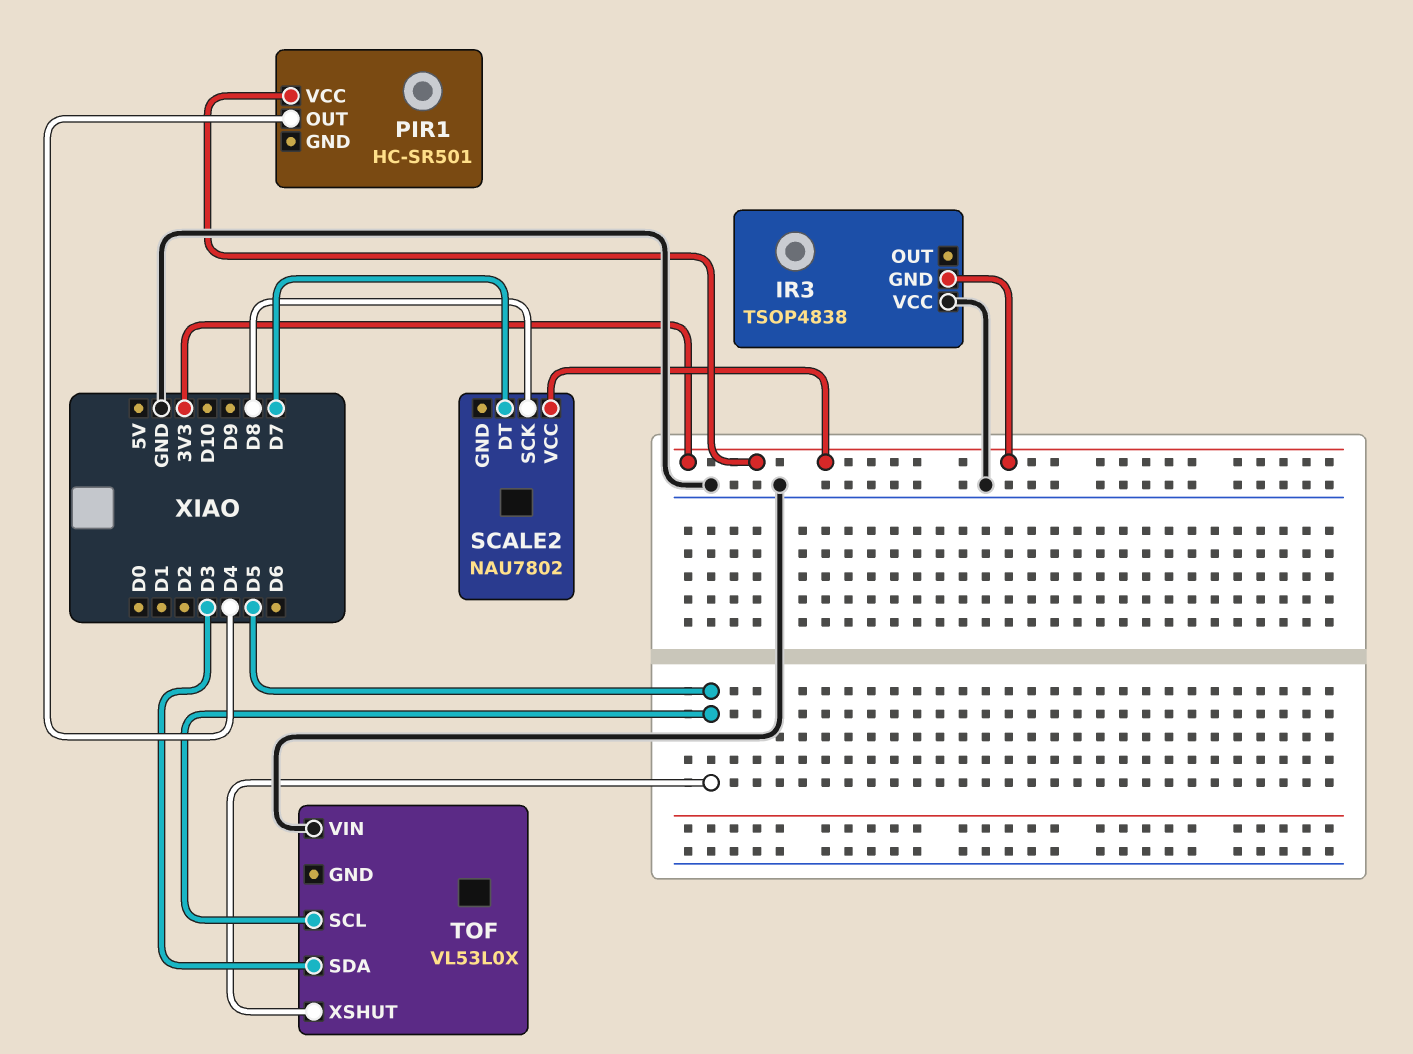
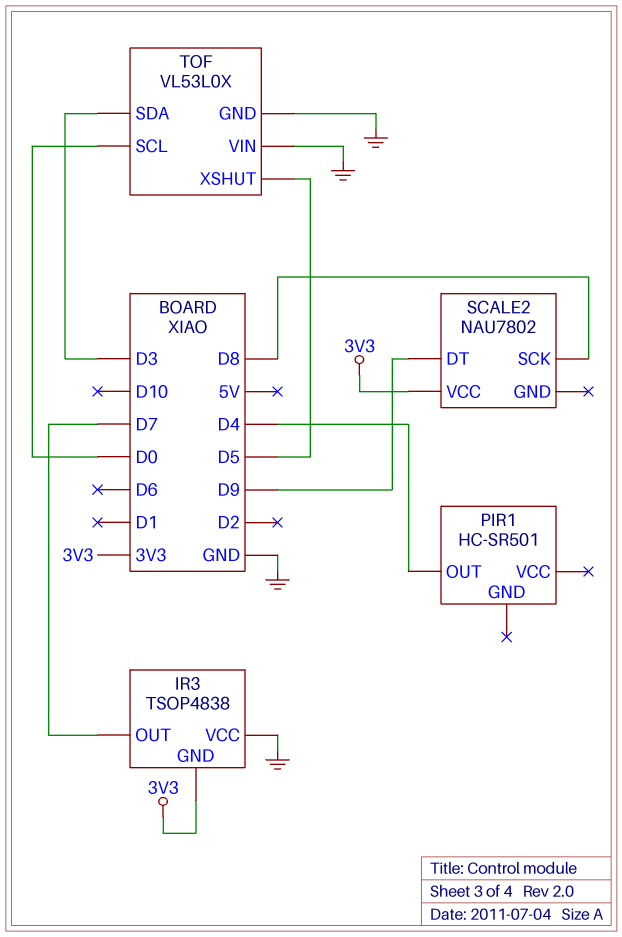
IR3 pin OUT: none -> D7
PIR1 pin VCC: 3V3 -> none
SCALE2 pin DT: D7 -> D9
TOF pin GND: none -> GND
TOF pin SCL: D5 -> D0

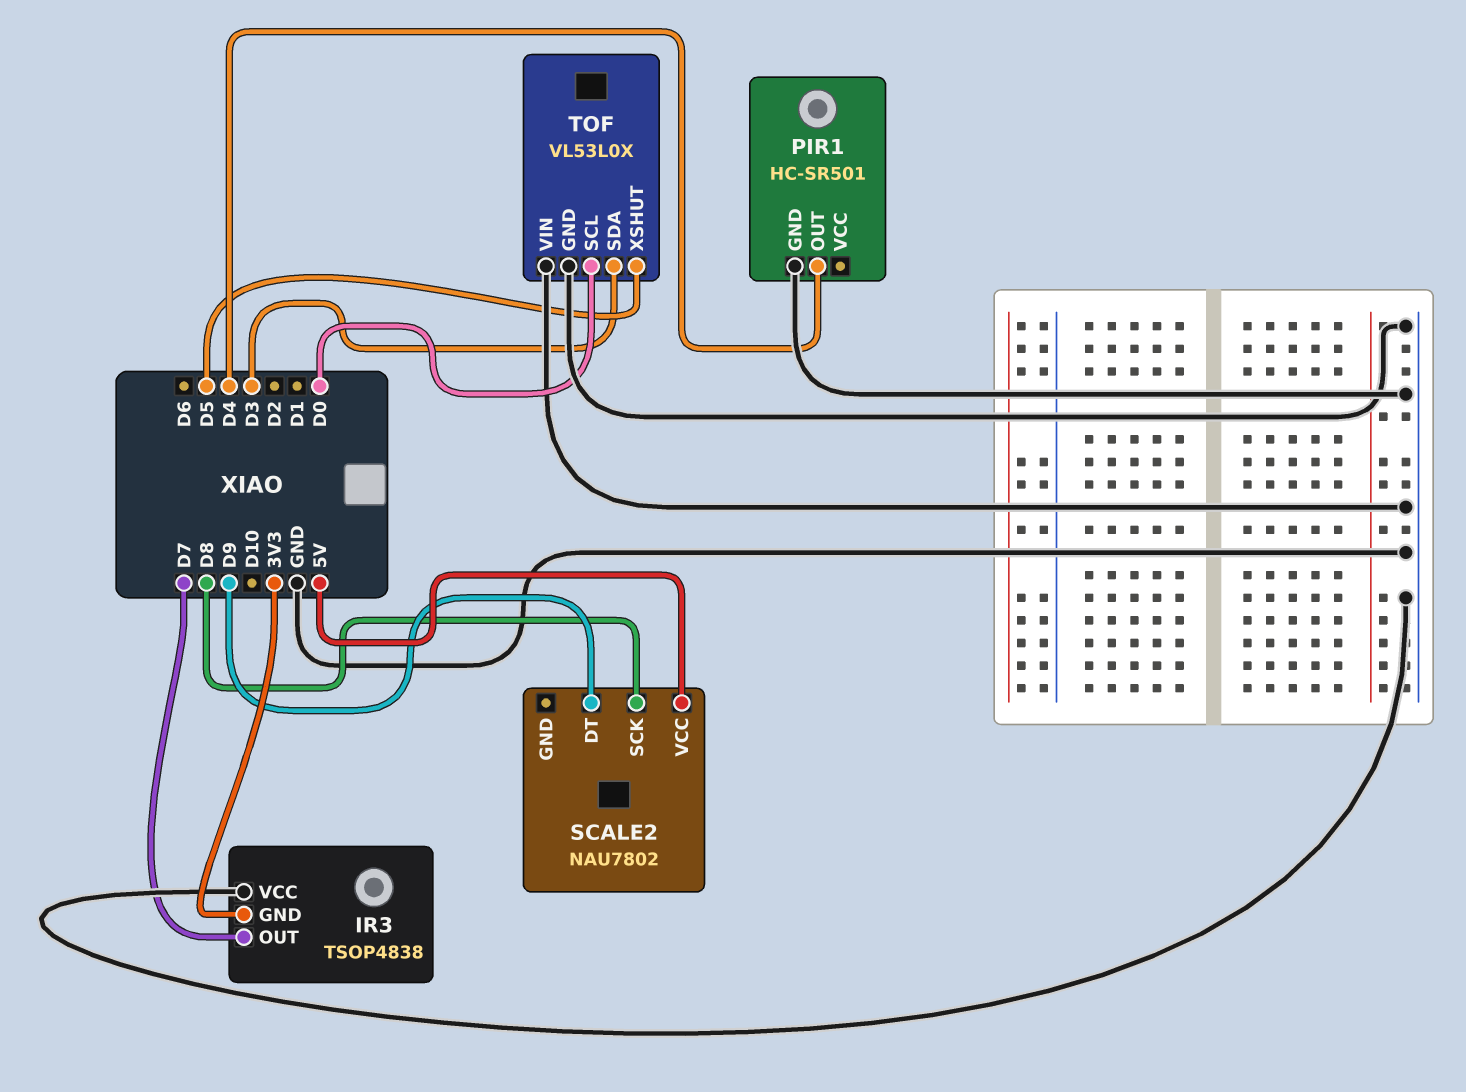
PIR1 pin GND: none -> GND
SCALE2 pin VCC: 3V3 -> 5V

